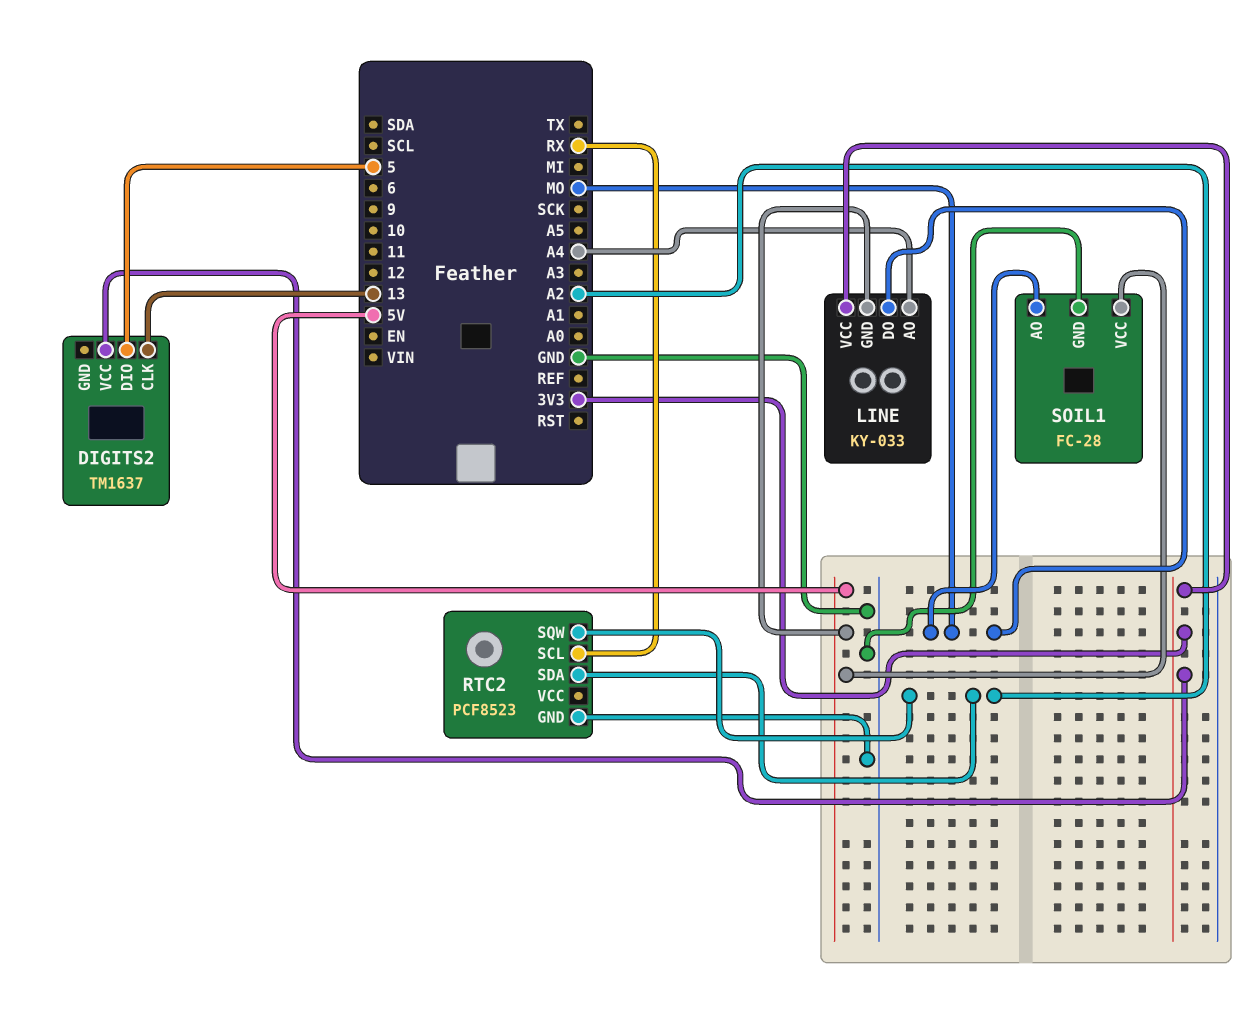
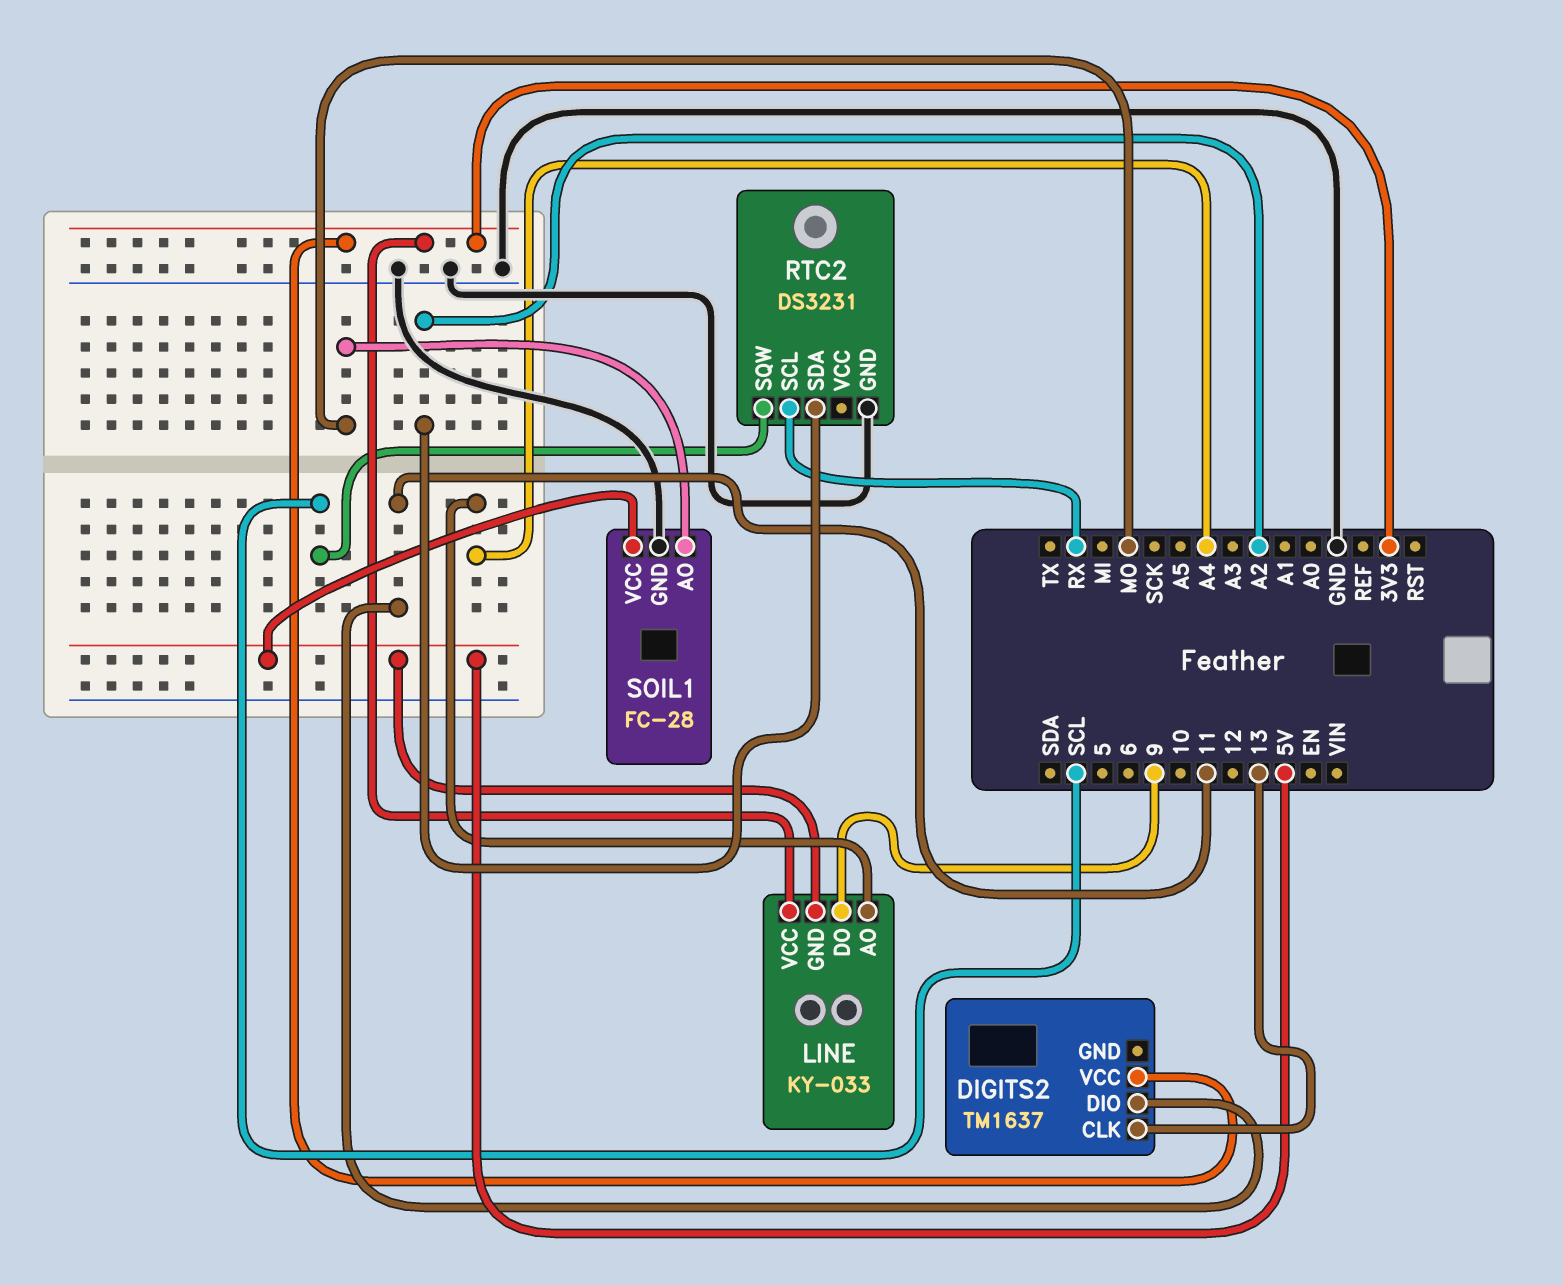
DIGITS2 pin DIO: 5 -> 11
LINE pin DO: MO -> 9
RTC2: PCF8523 -> DS3231
RTC2 pin SQW: A2 -> SCL

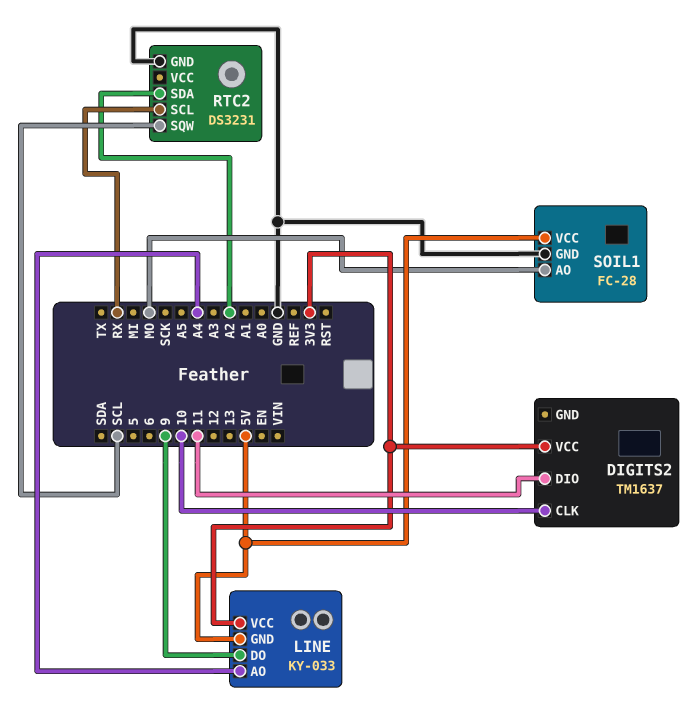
DIGITS2 pin CLK: 13 -> 10

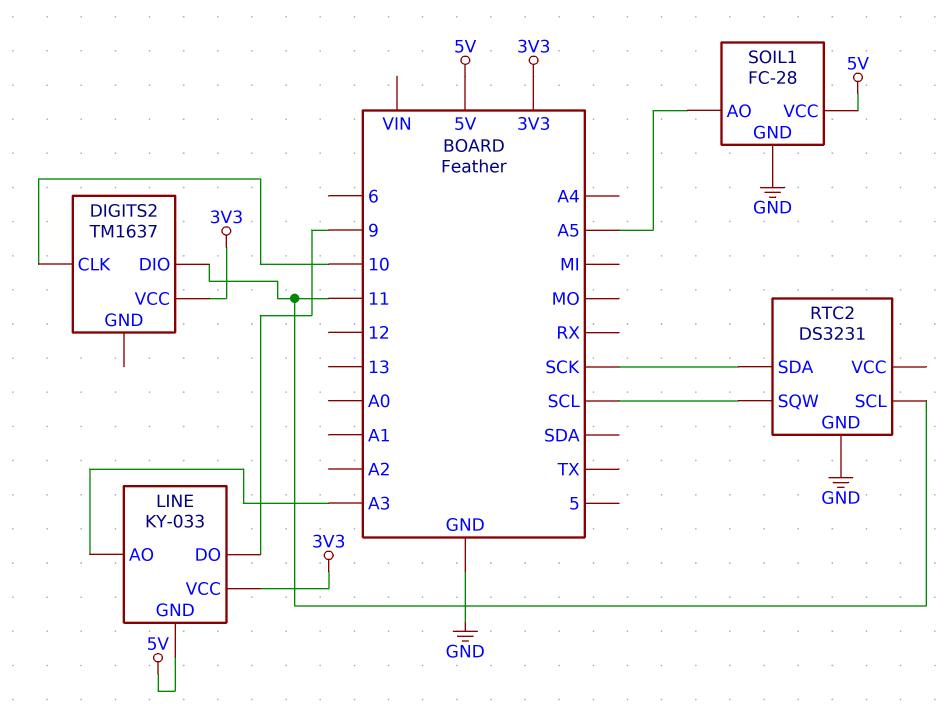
LINE pin AO: A4 -> A3
RTC2 pin SCL: RX -> 11
RTC2 pin SDA: A2 -> SCK
SOIL1 pin AO: MO -> A5

